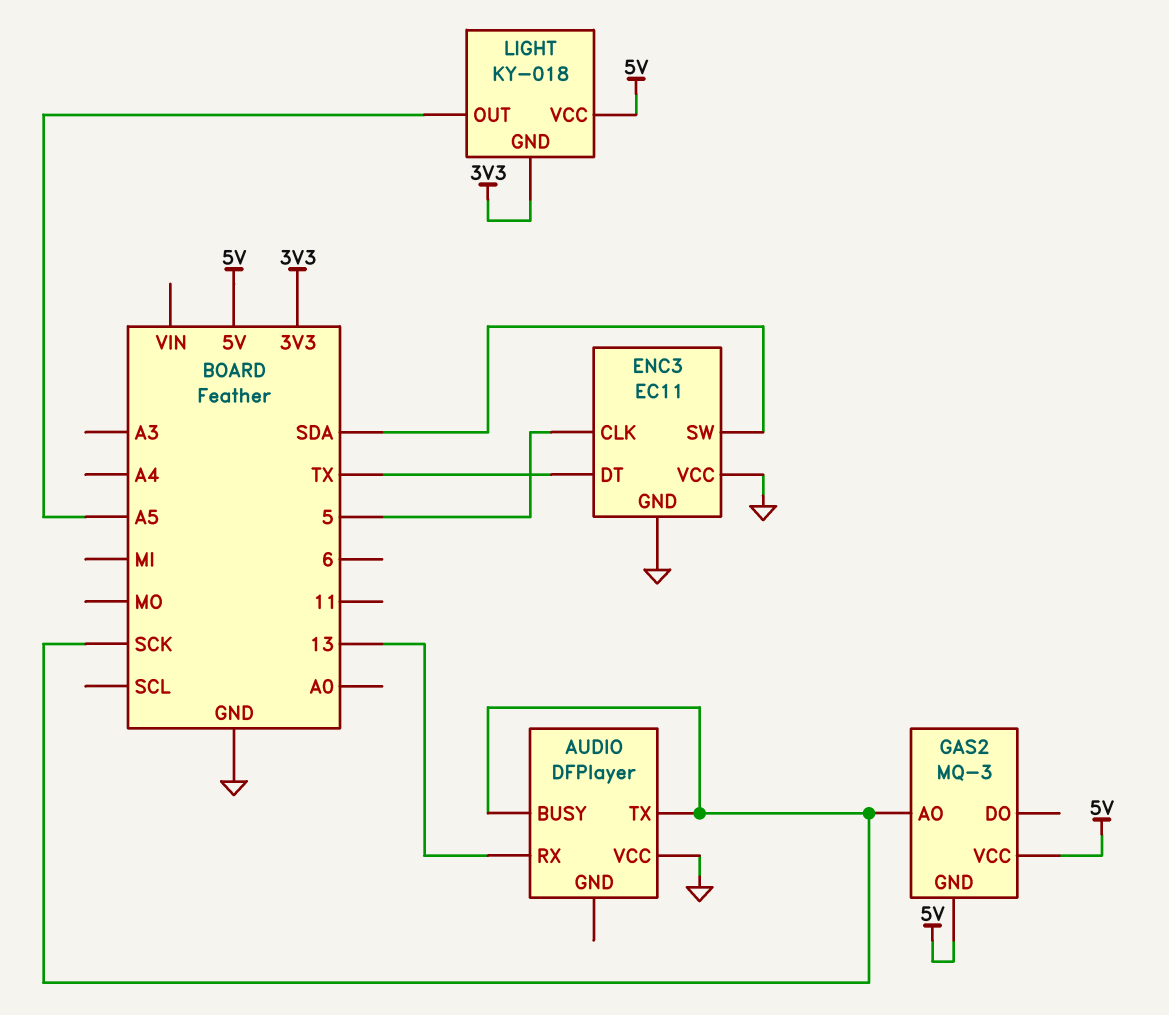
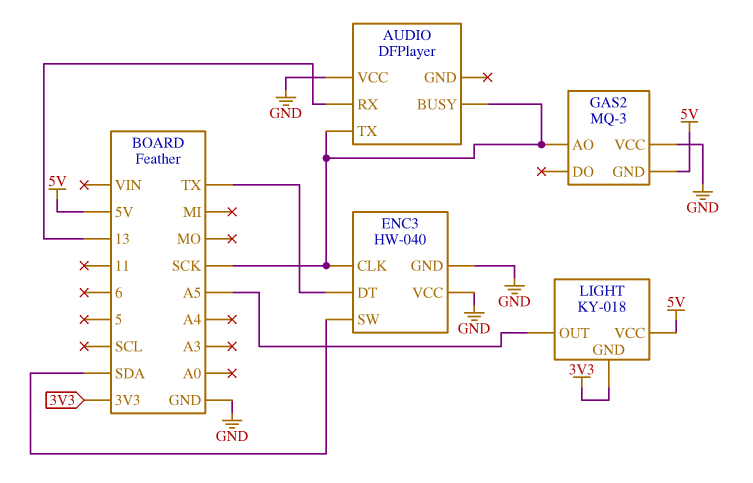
ENC3: EC11 -> HW-040
ENC3 pin CLK: 5 -> SCK
GAS2 pin VCC: 5V -> GND

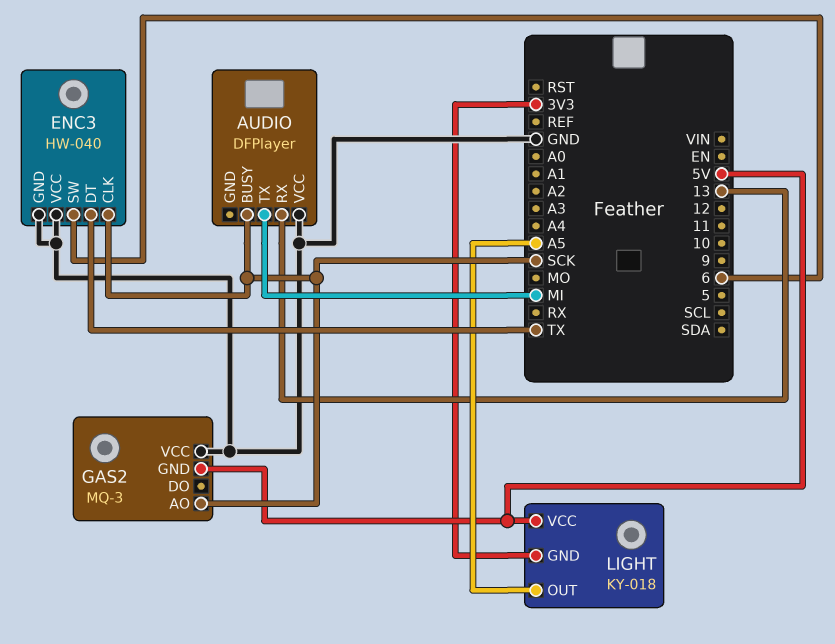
AUDIO pin TX: SCK -> MI
ENC3 pin SW: SDA -> 6

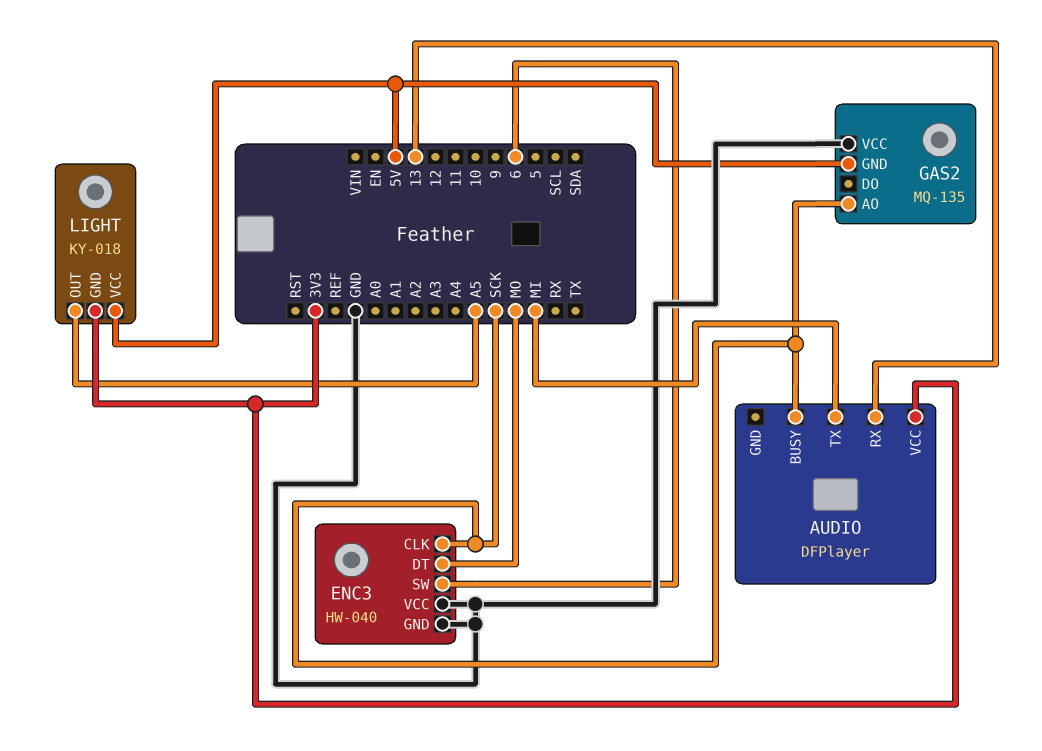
AUDIO pin VCC: GND -> 3V3
ENC3 pin DT: TX -> MO
GAS2: MQ-3 -> MQ-135

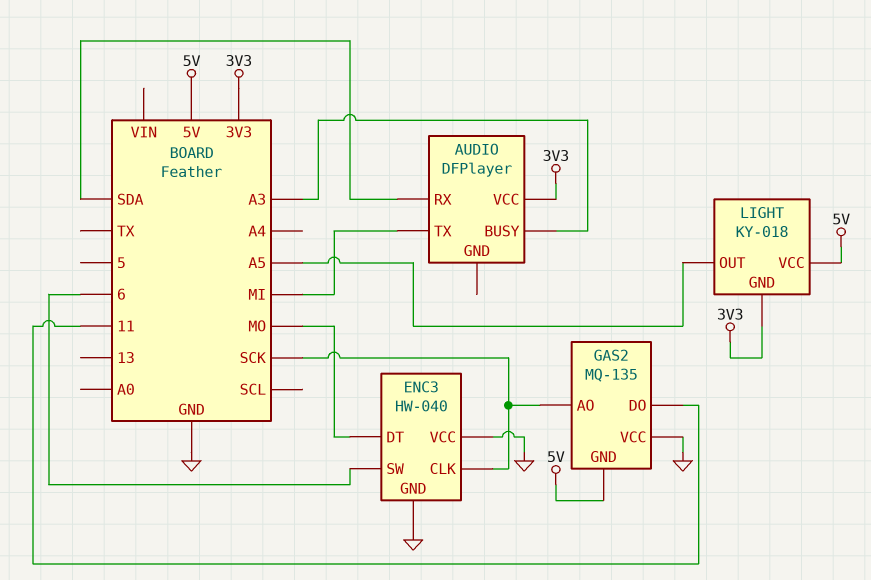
AUDIO pin BUSY: SCK -> A3
AUDIO pin RX: 13 -> SDA
GAS2 pin DO: none -> 11

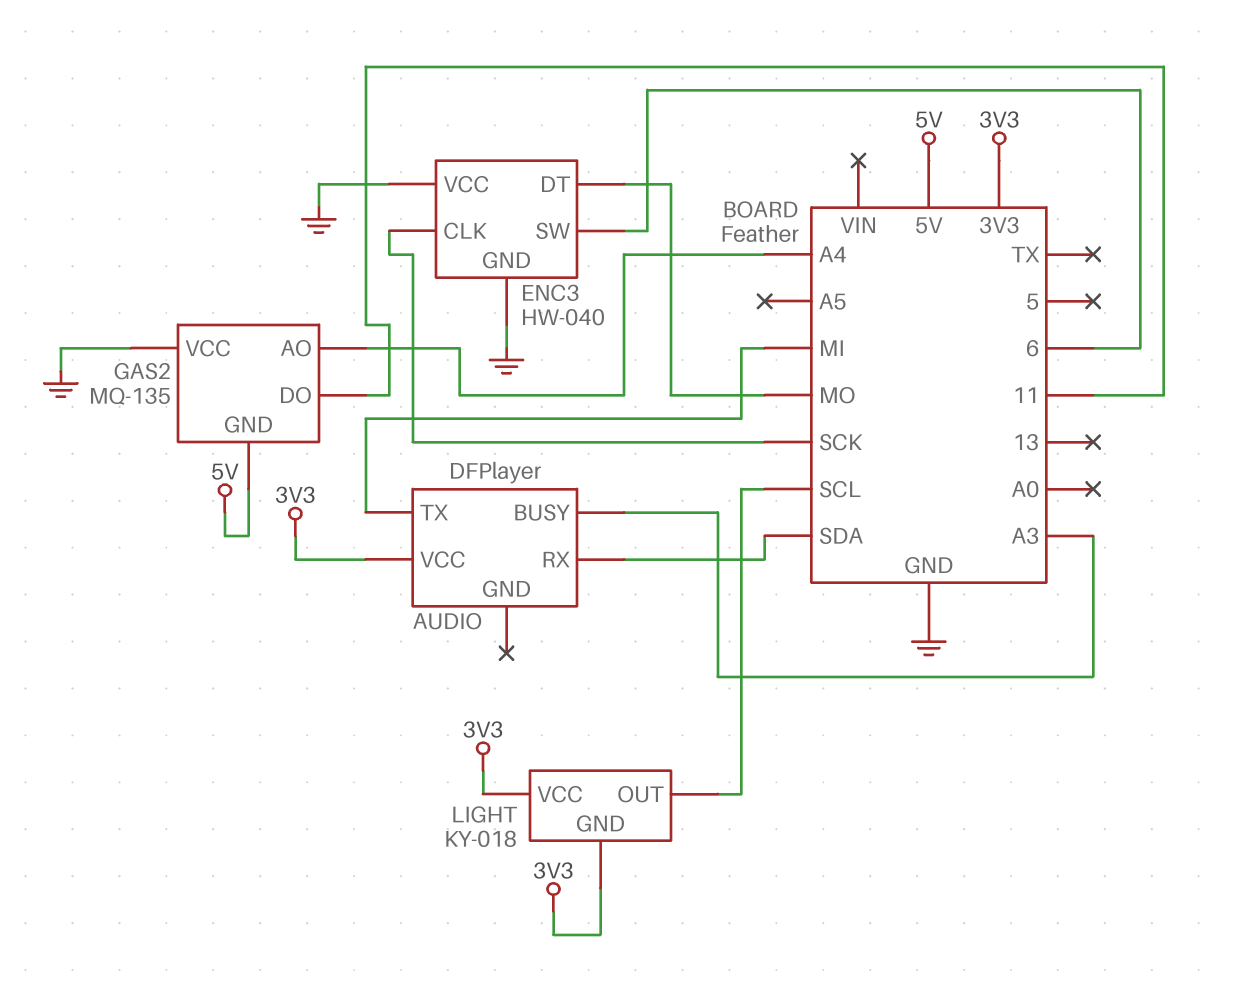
GAS2 pin AO: SCK -> A4
LIGHT pin OUT: A5 -> SCL
LIGHT pin VCC: 5V -> 3V3

